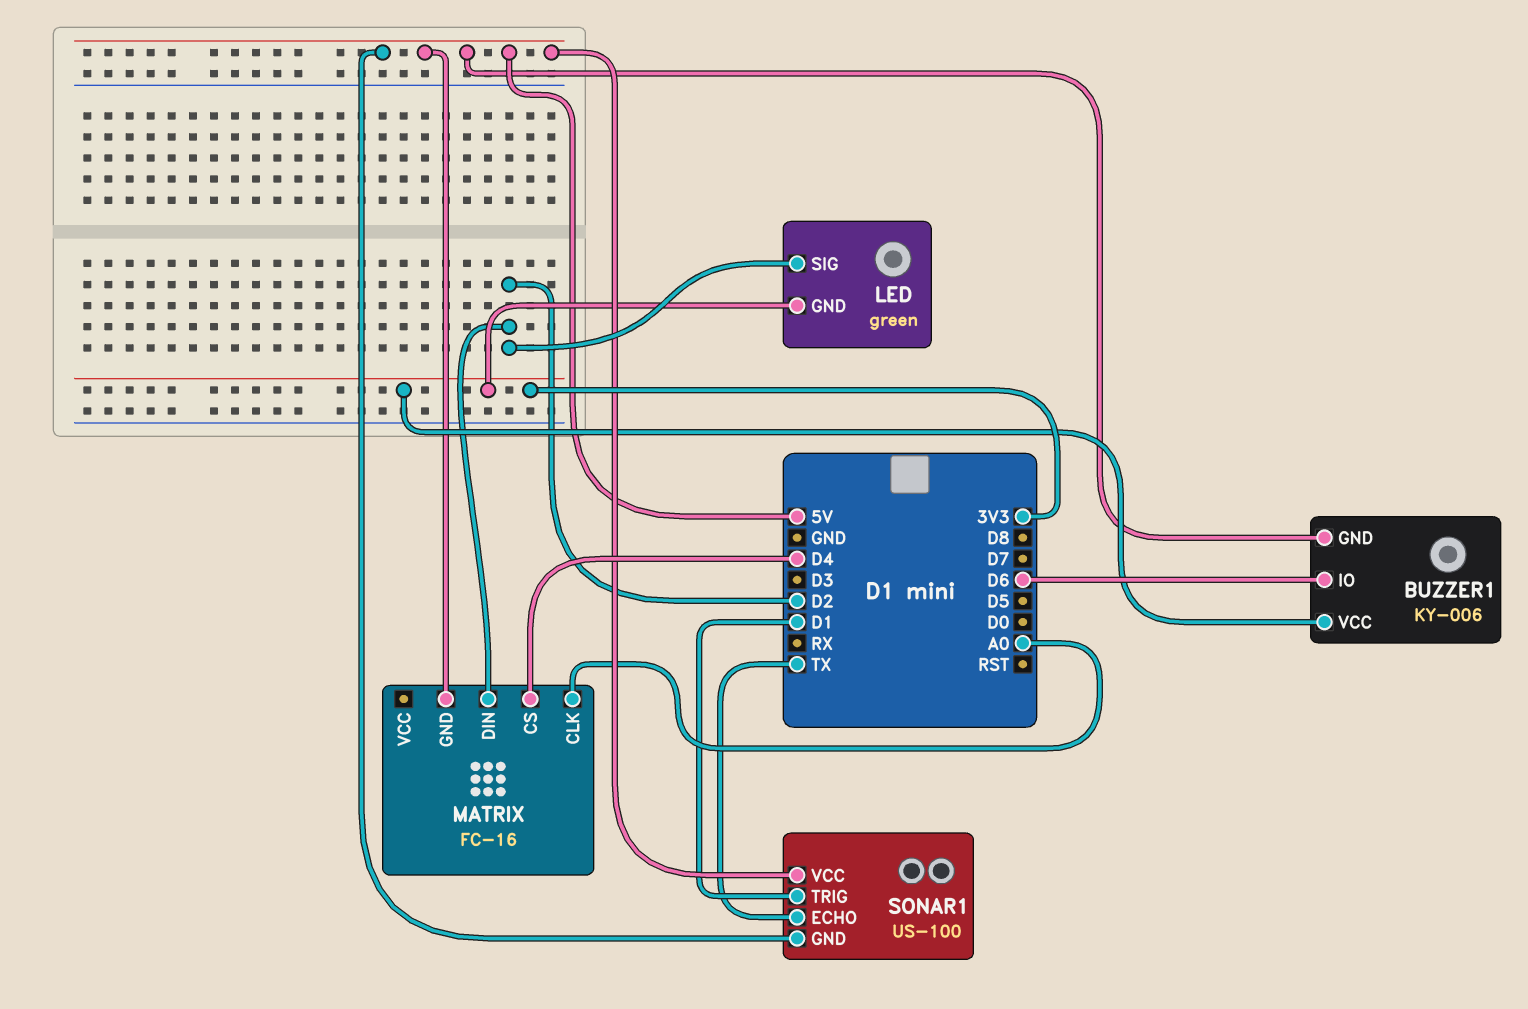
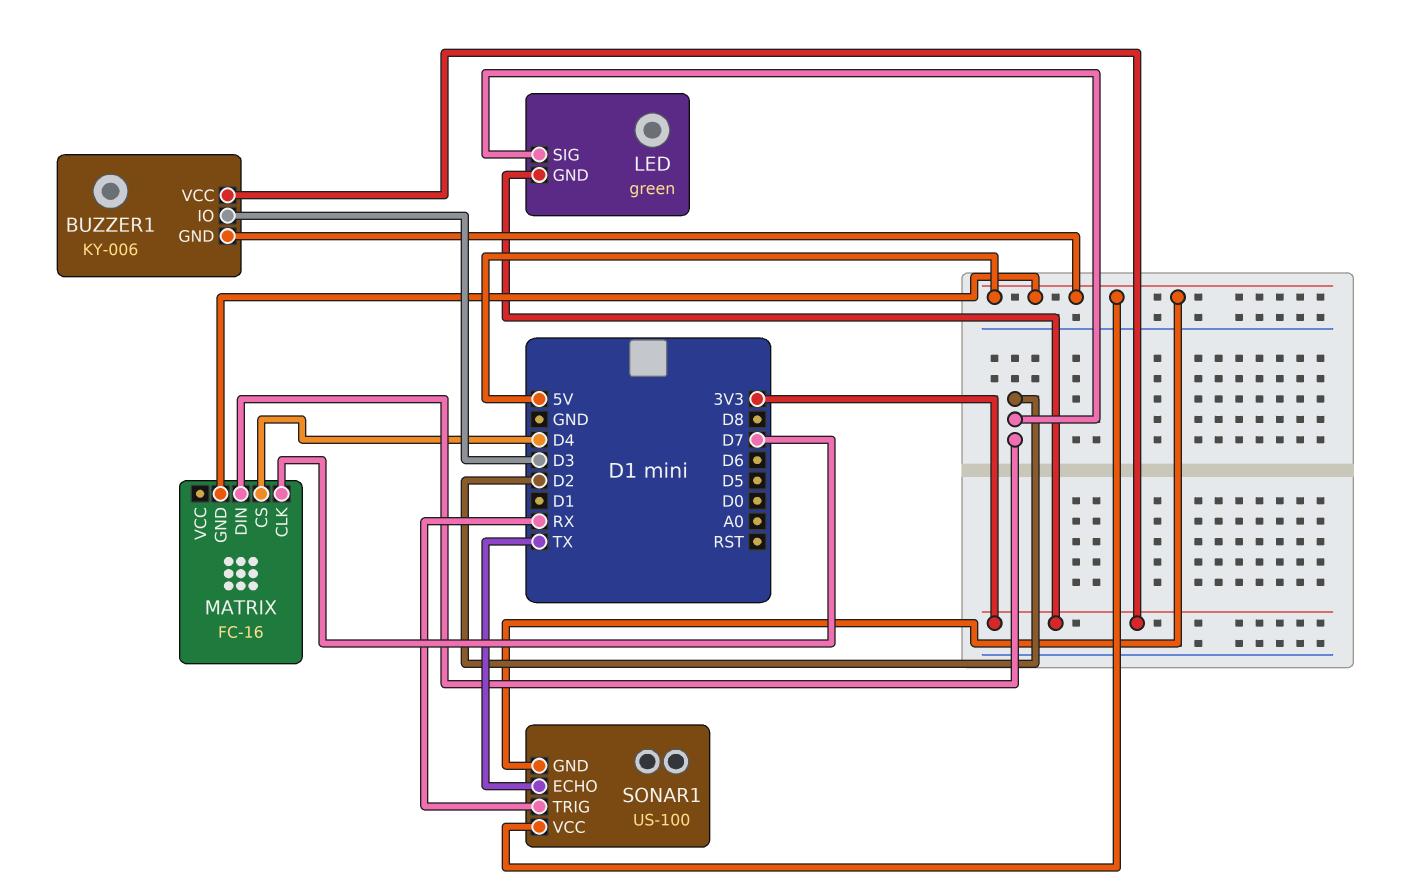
BUZZER1 pin IO: D6 -> D3
MATRIX pin CLK: A0 -> D7
SONAR1 pin TRIG: D1 -> RX

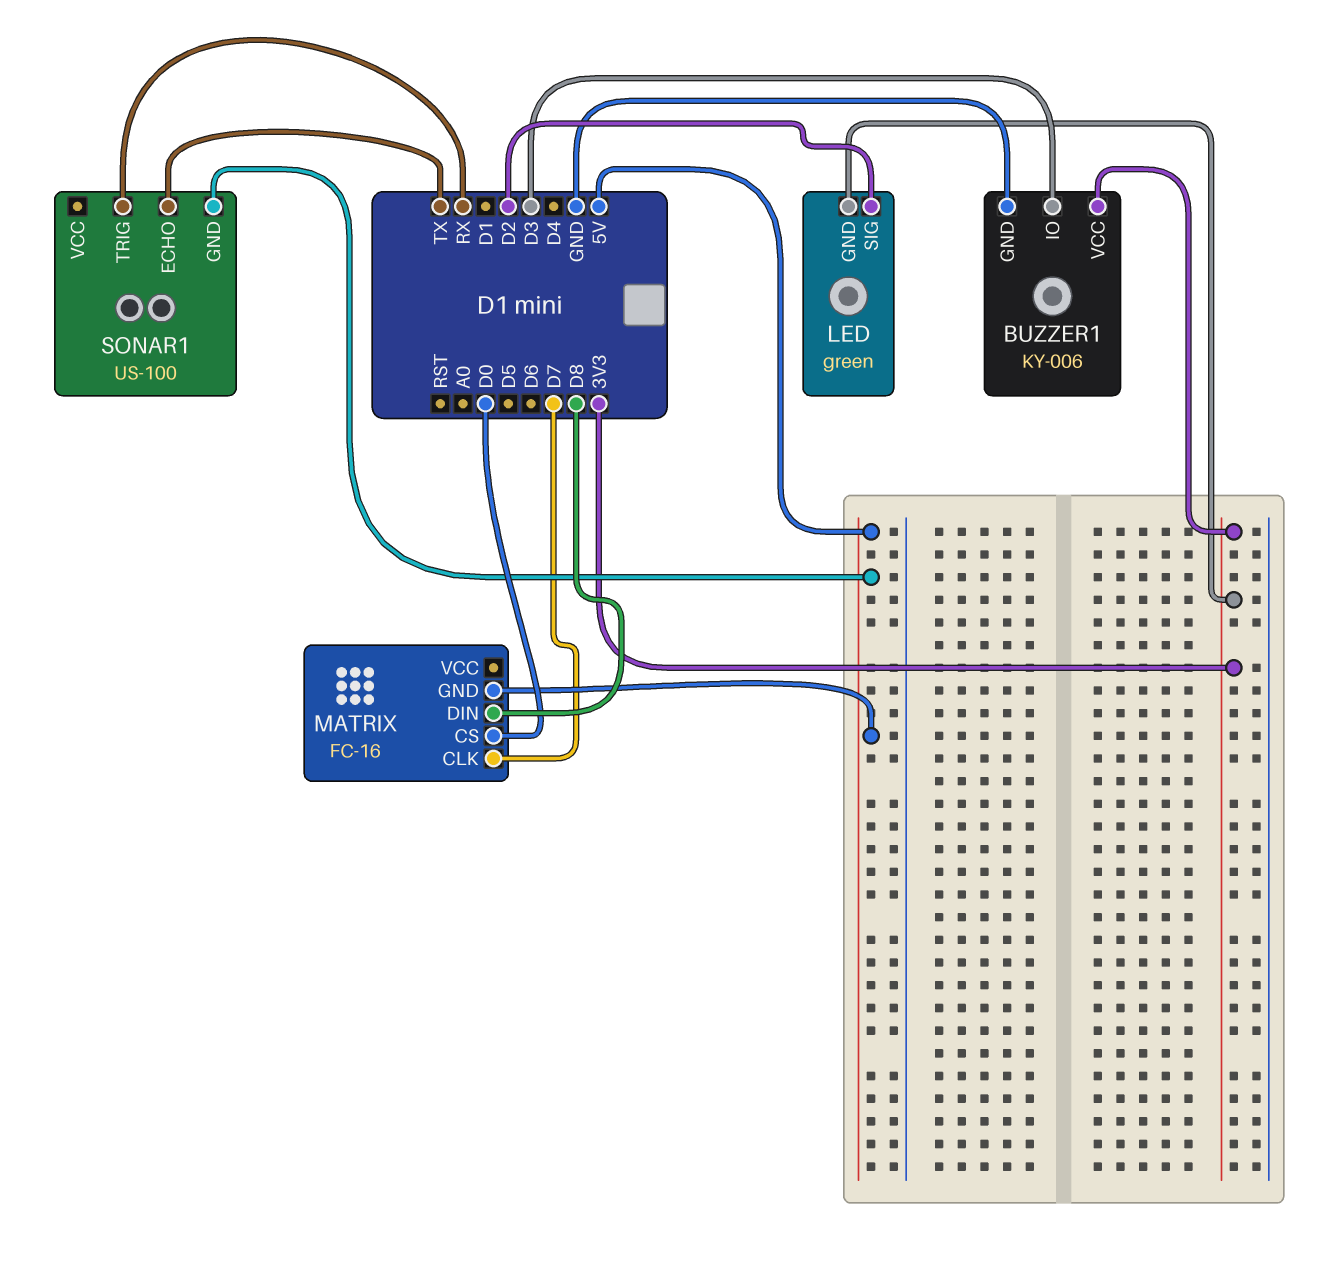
BUZZER1 pin GND: 5V -> GND
MATRIX pin CS: D4 -> D0
MATRIX pin DIN: D2 -> D8
SONAR1 pin VCC: 5V -> none

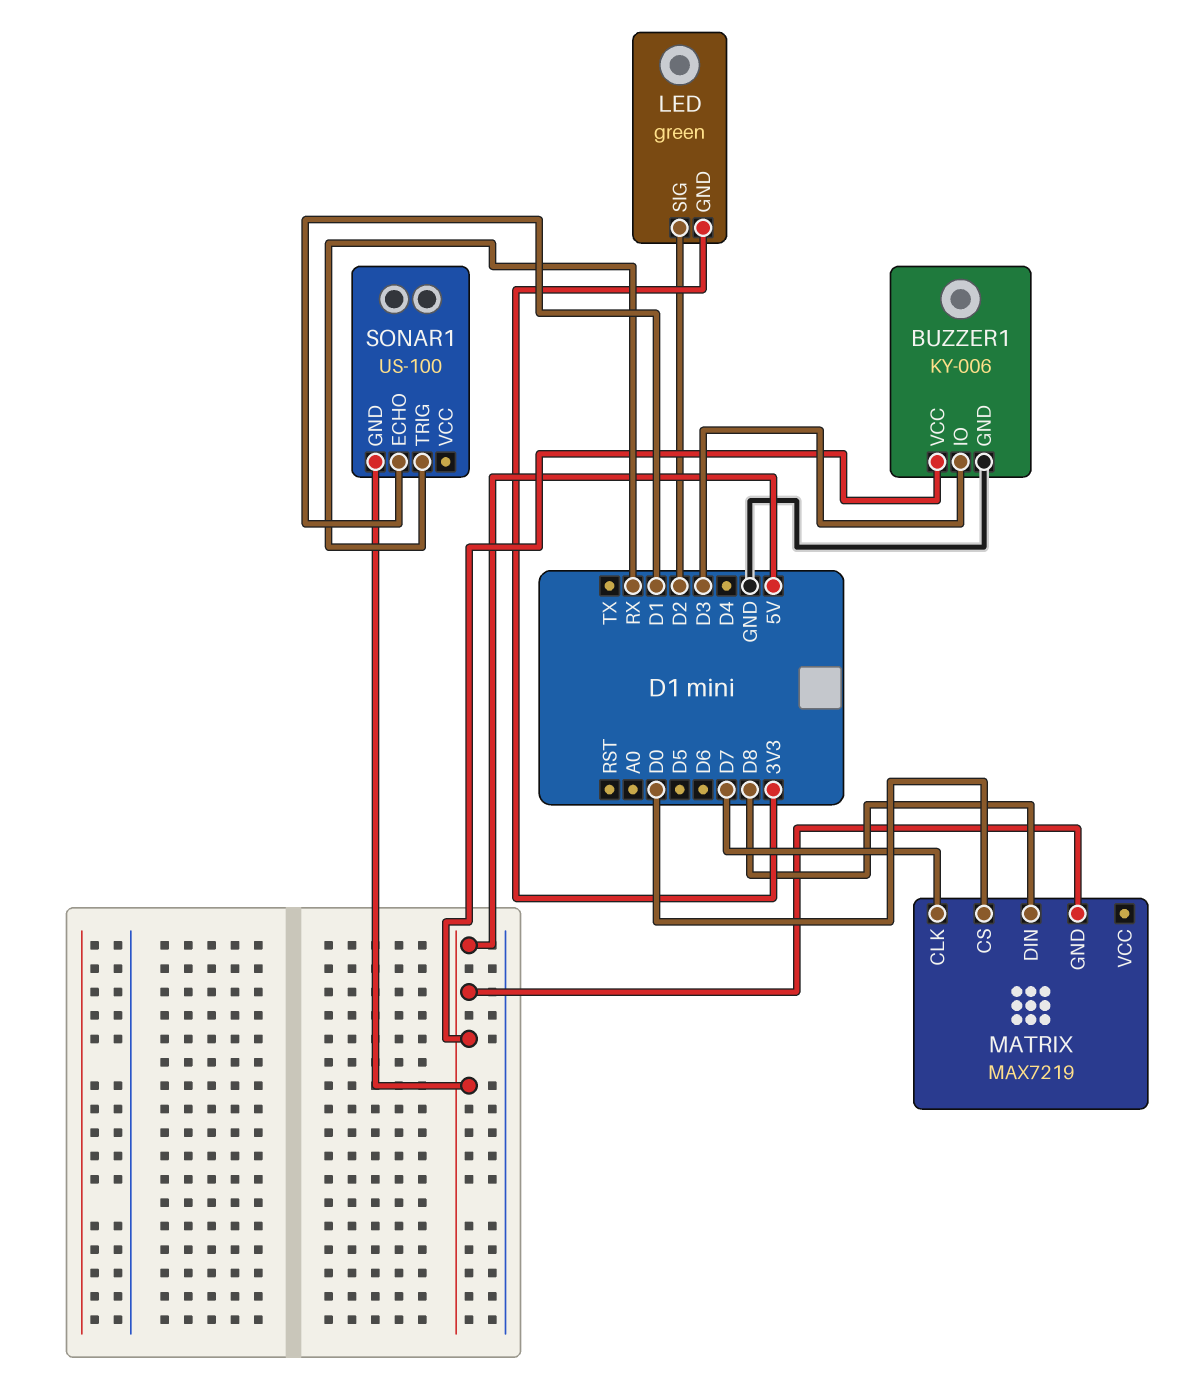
BUZZER1 pin VCC: 3V3 -> 5V
MATRIX: FC-16 -> MAX7219
SONAR1 pin ECHO: TX -> D1

